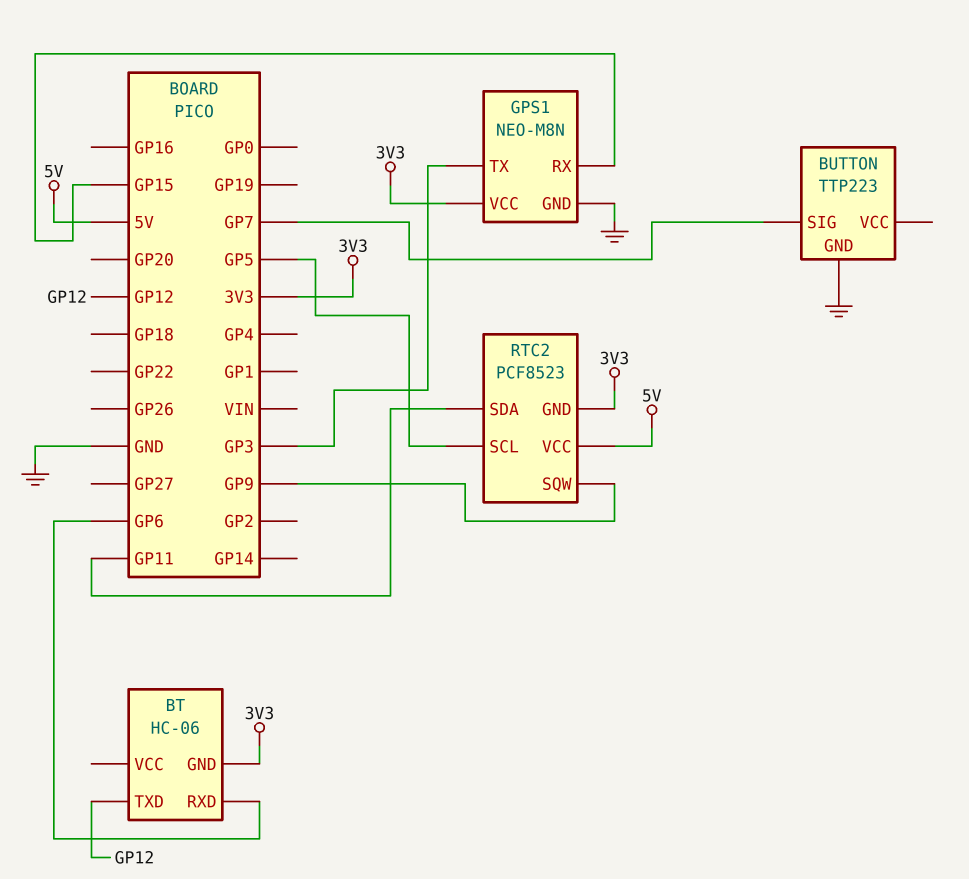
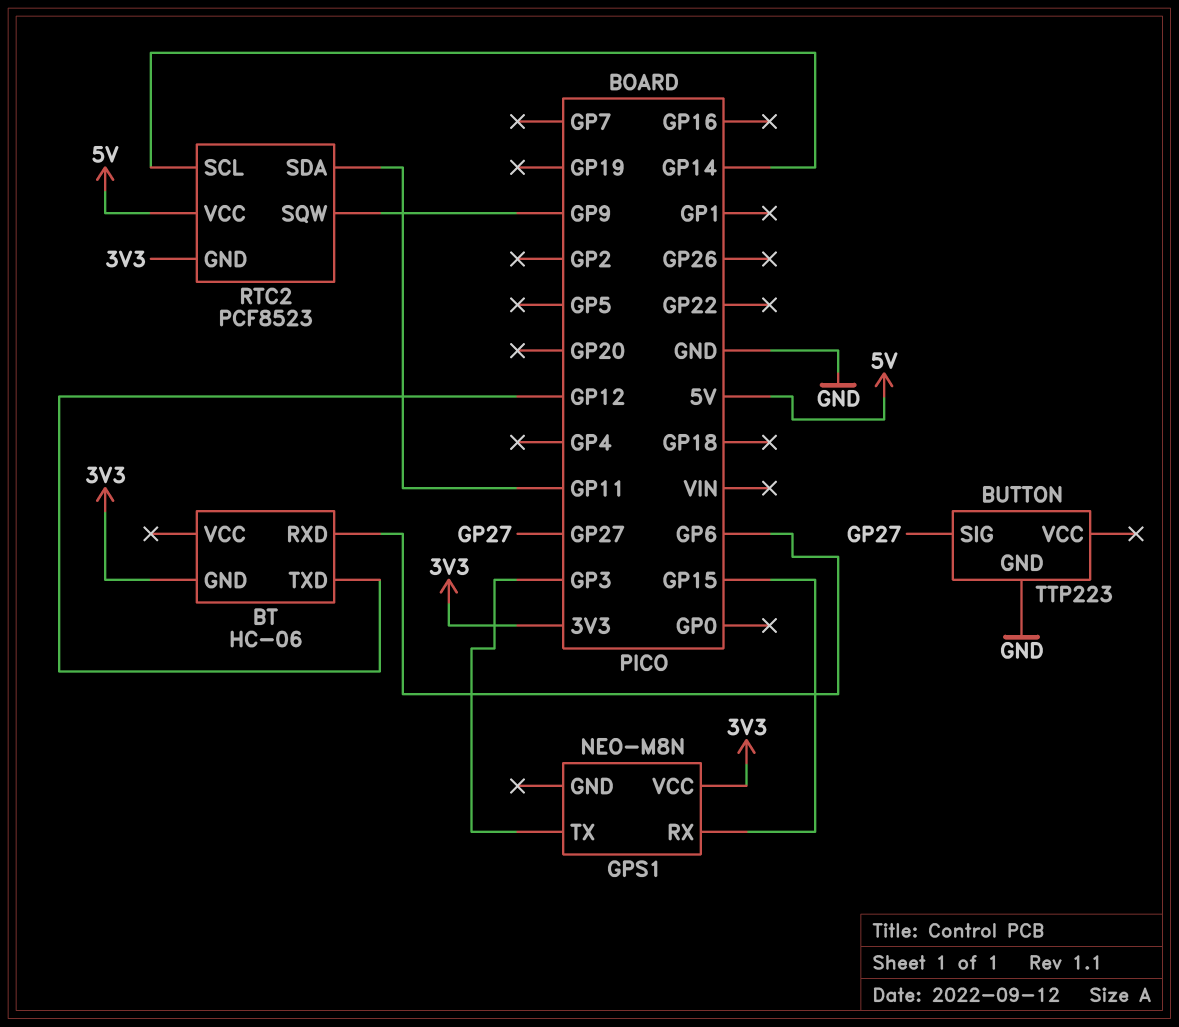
BUTTON pin SIG: GP7 -> GP27
GPS1 pin GND: GND -> none
RTC2 pin SCL: GP5 -> GP14

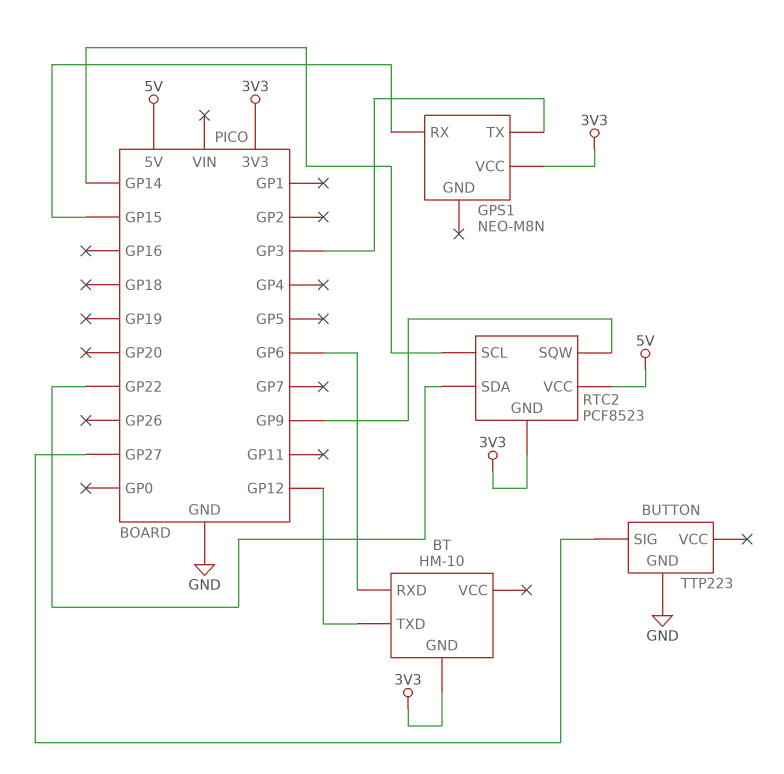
BT: HC-06 -> HM-10
RTC2 pin SDA: GP11 -> GP22

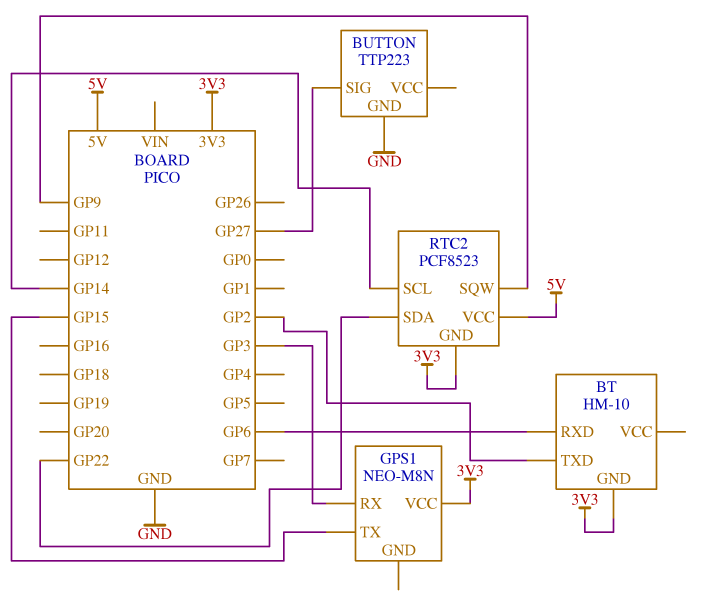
BT pin TXD: GP12 -> GP2
GPS1 pin RX: GP15 -> GP3
GPS1 pin TX: GP3 -> GP15

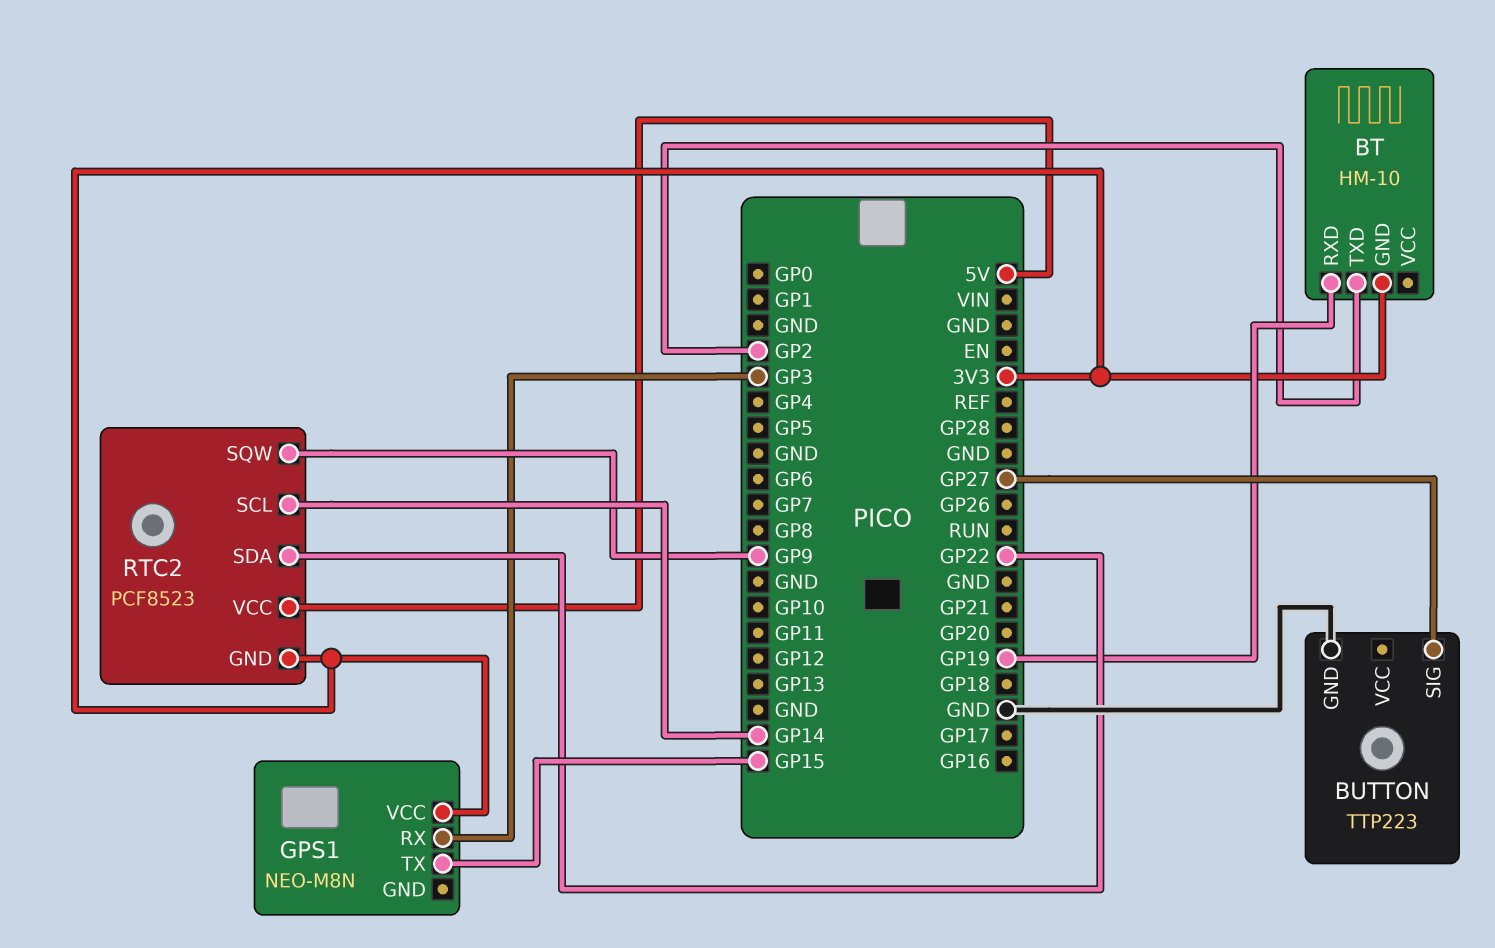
BT pin RXD: GP6 -> GP19

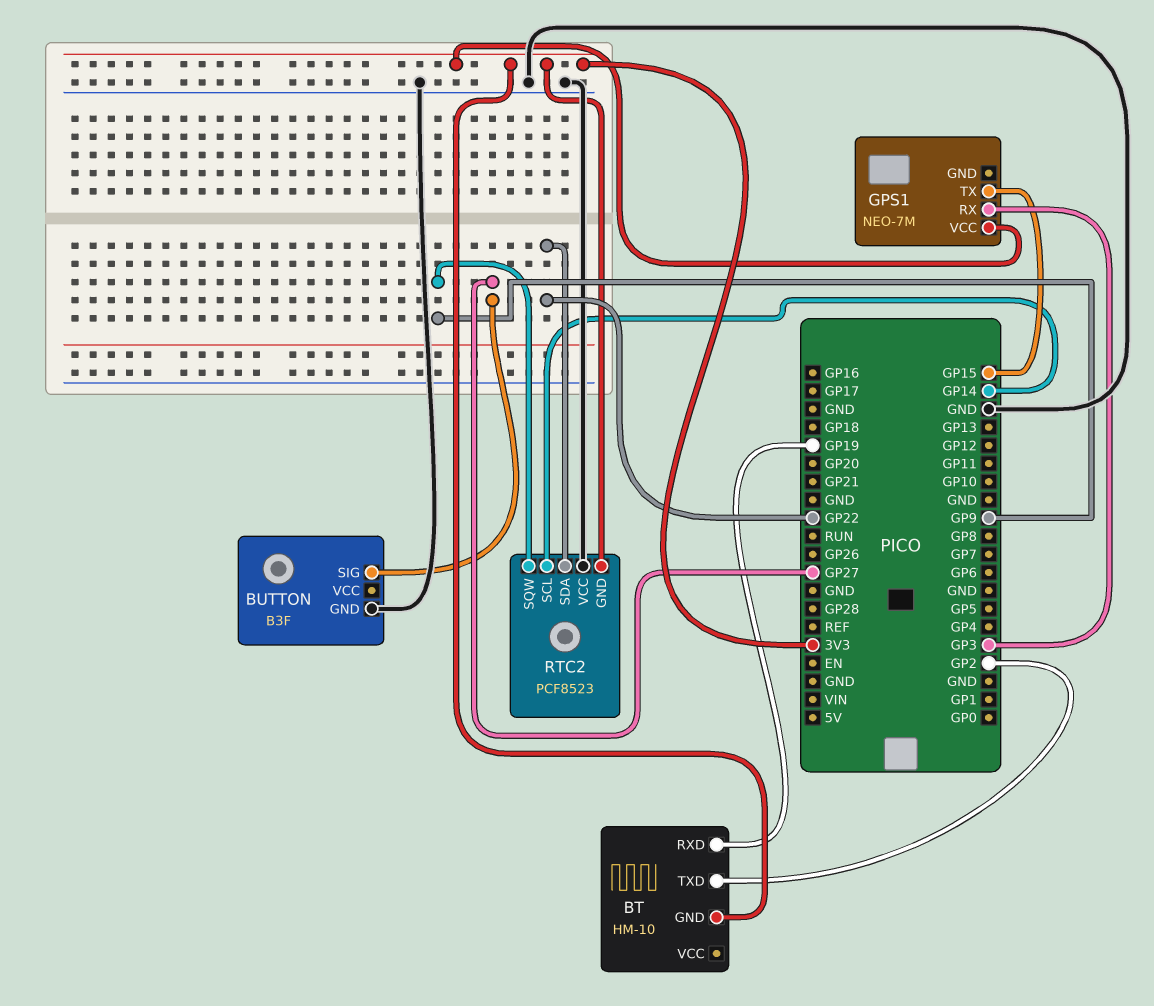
BUTTON: TTP223 -> B3F
GPS1: NEO-M8N -> NEO-7M
RTC2 pin VCC: 5V -> GND

